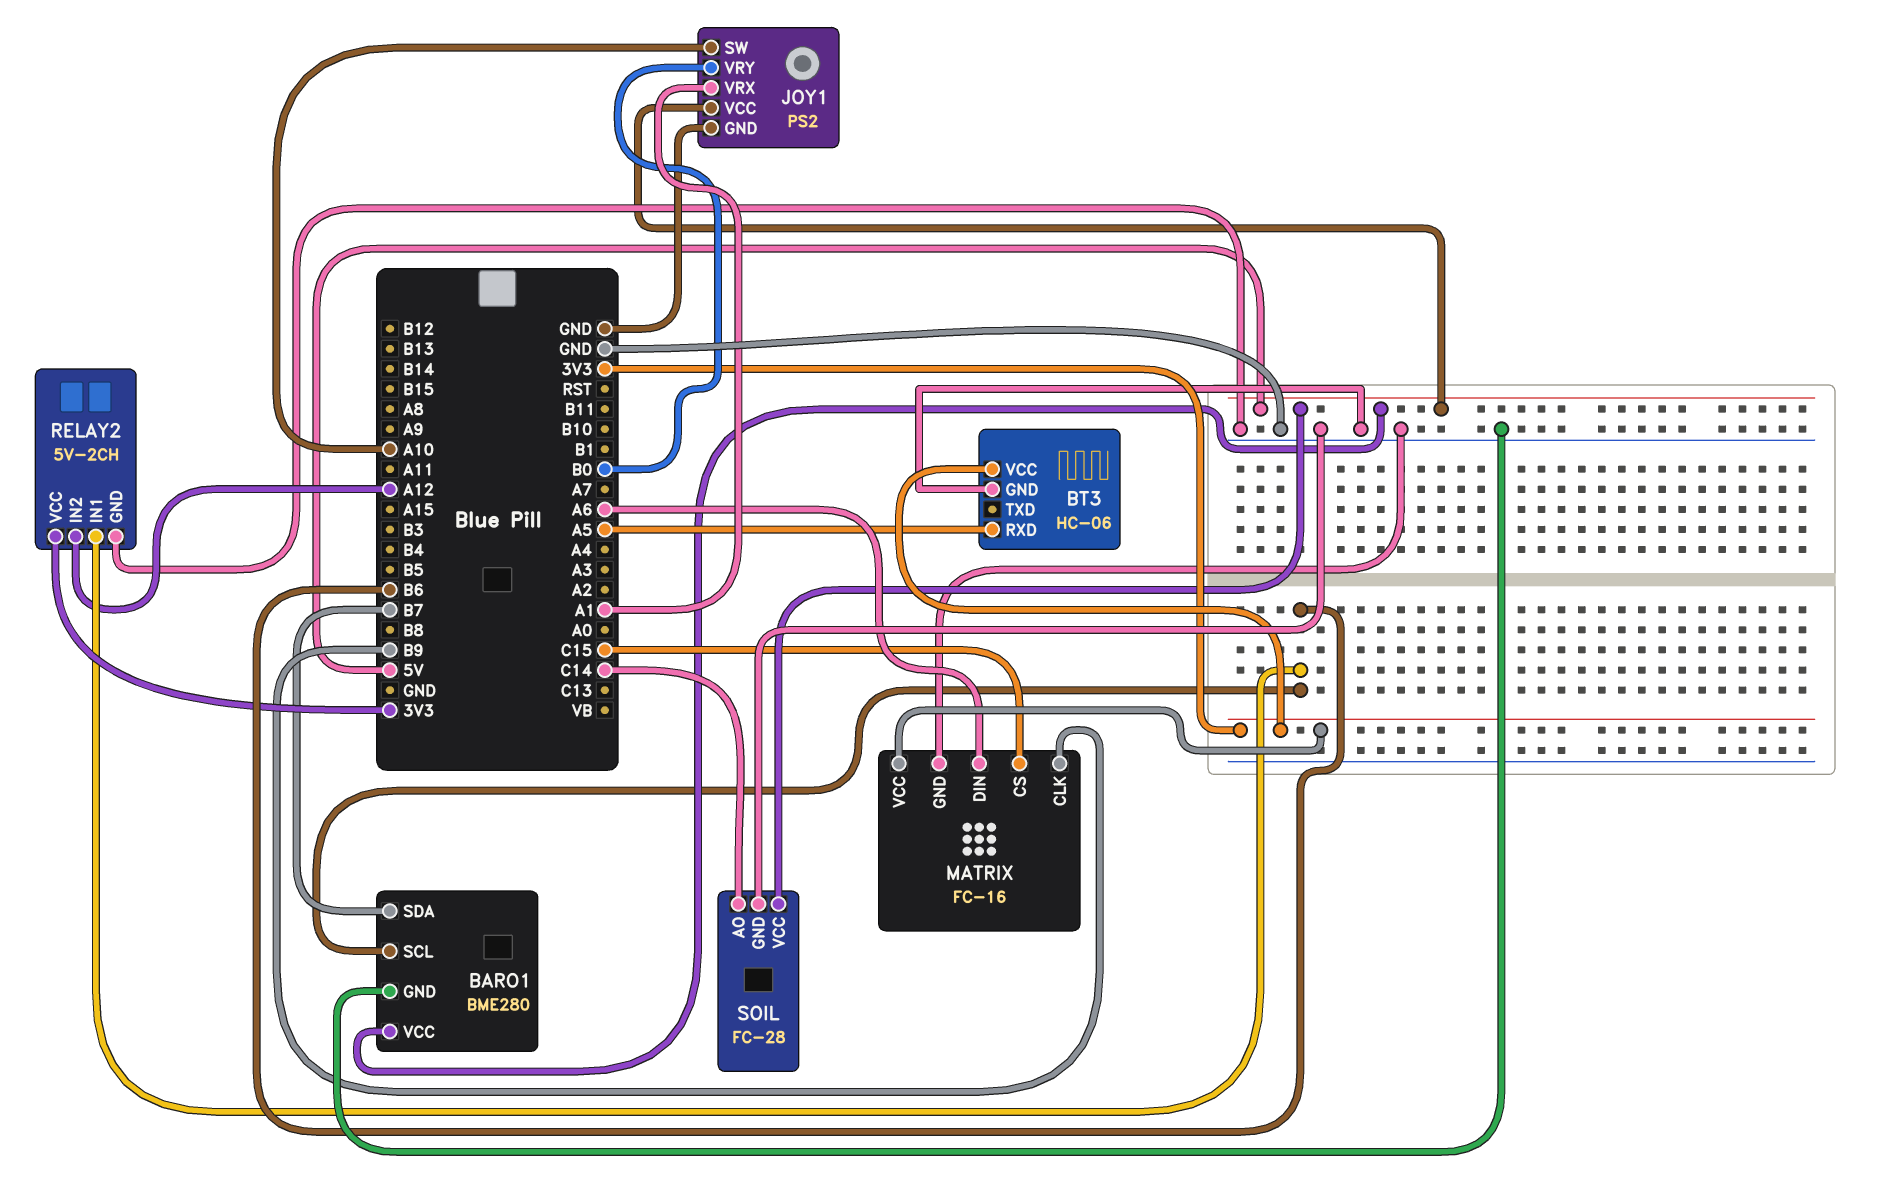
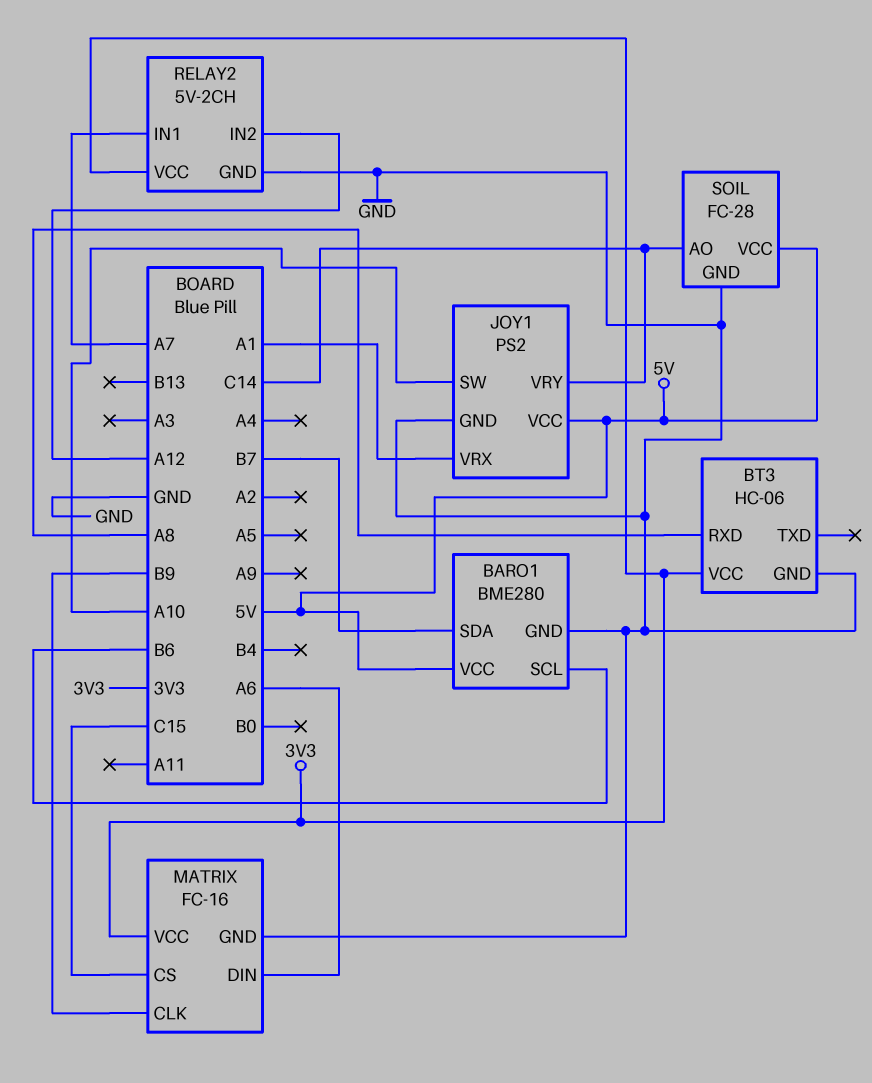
BT3 pin RXD: A5 -> A8
JOY1 pin VRY: B0 -> C14
RELAY2 pin IN1: B6 -> A7

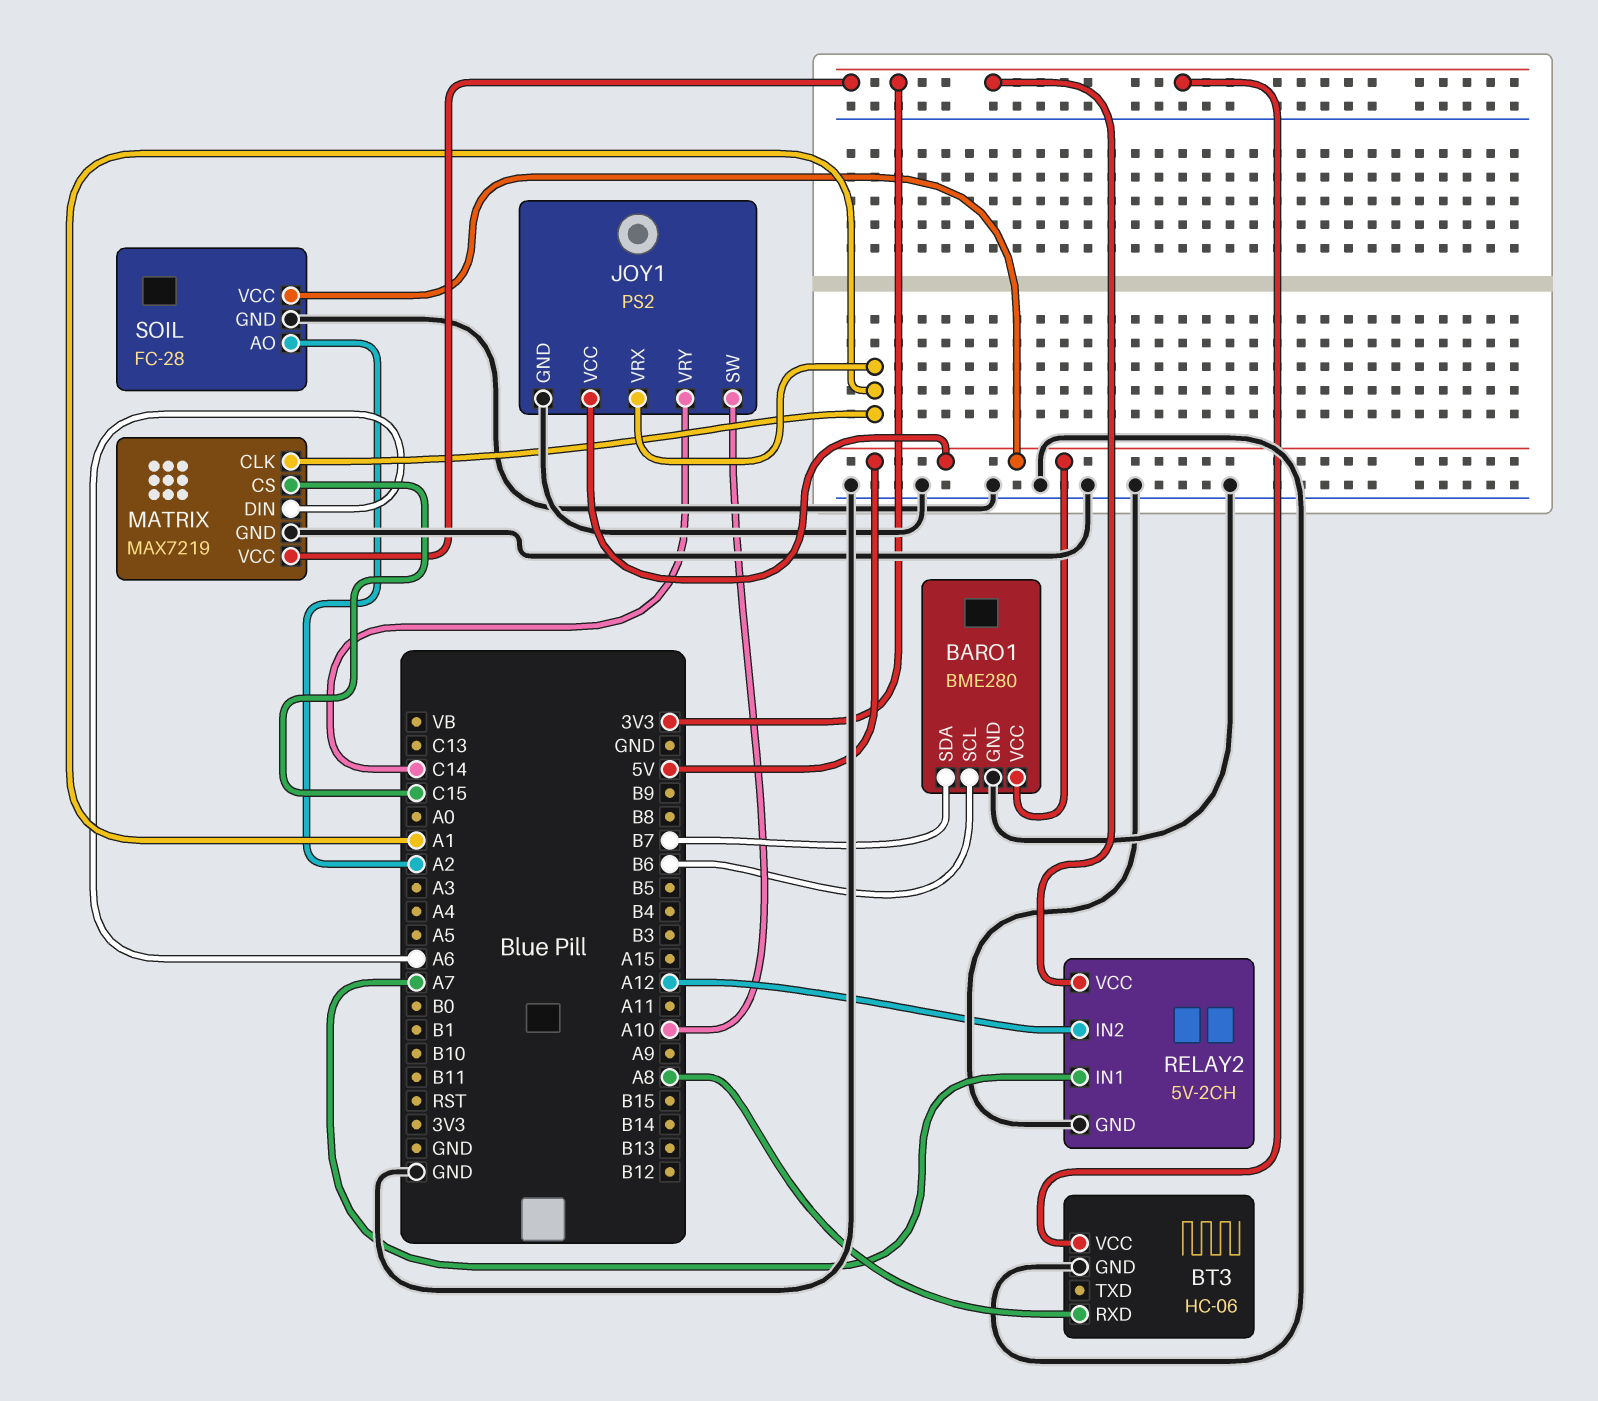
MATRIX: FC-16 -> MAX7219
MATRIX pin CLK: B9 -> A1
SOIL pin AO: C14 -> A2

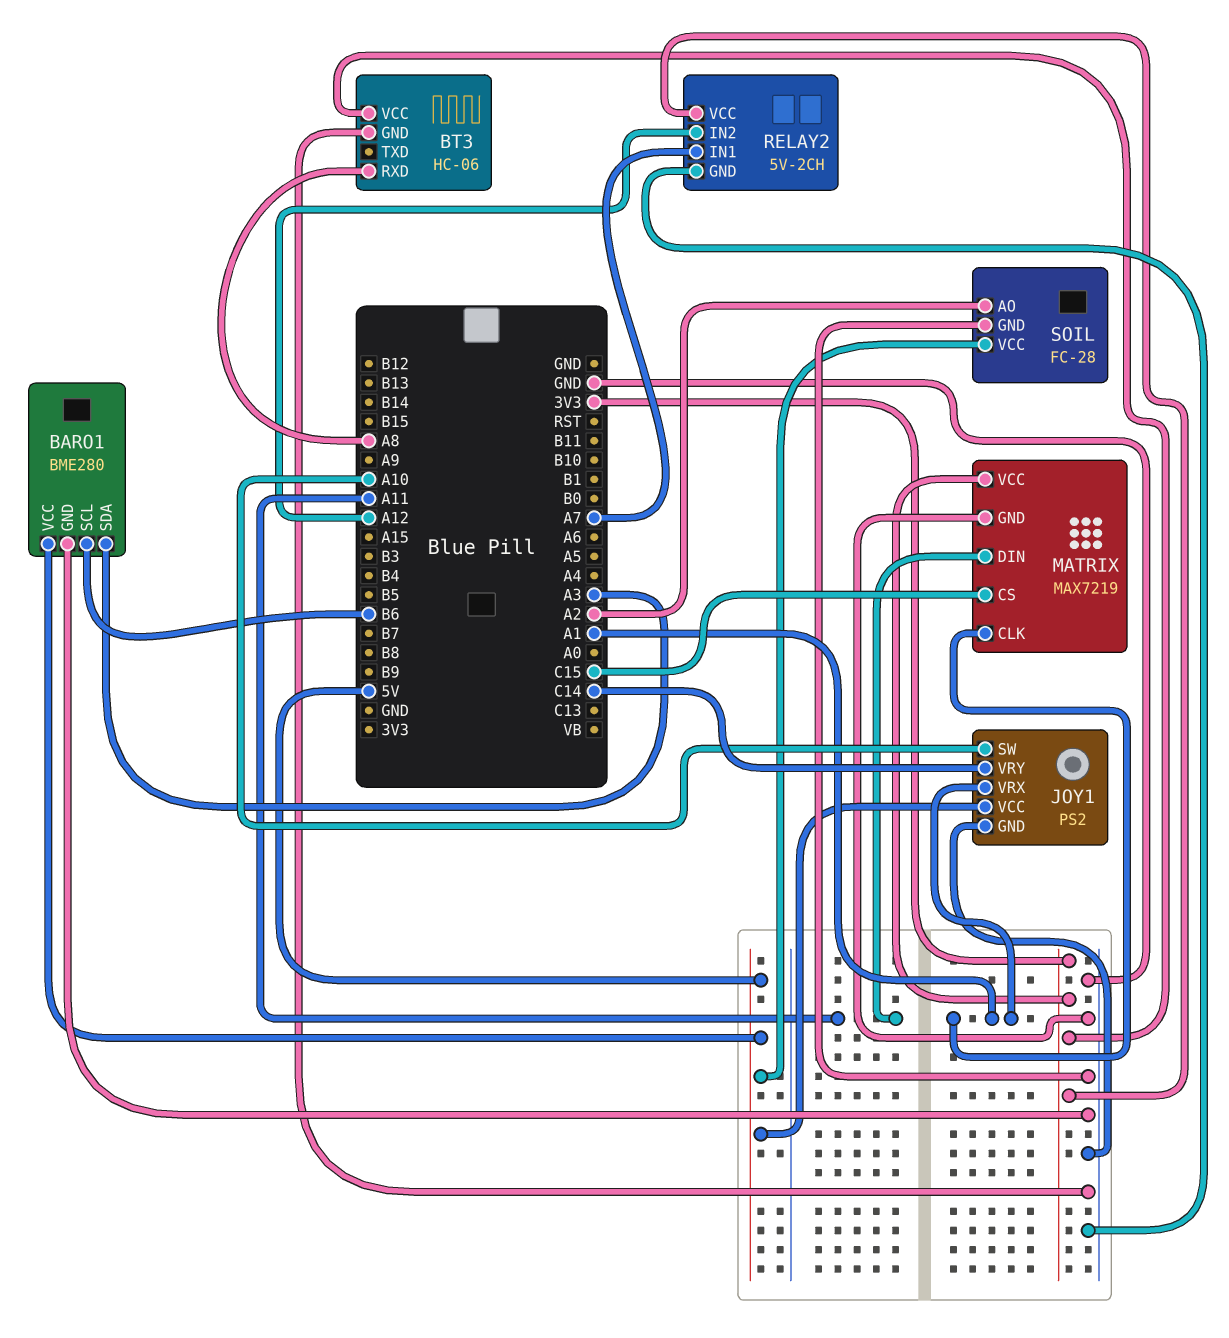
BARO1 pin SDA: B7 -> A3
MATRIX pin DIN: A6 -> A11

